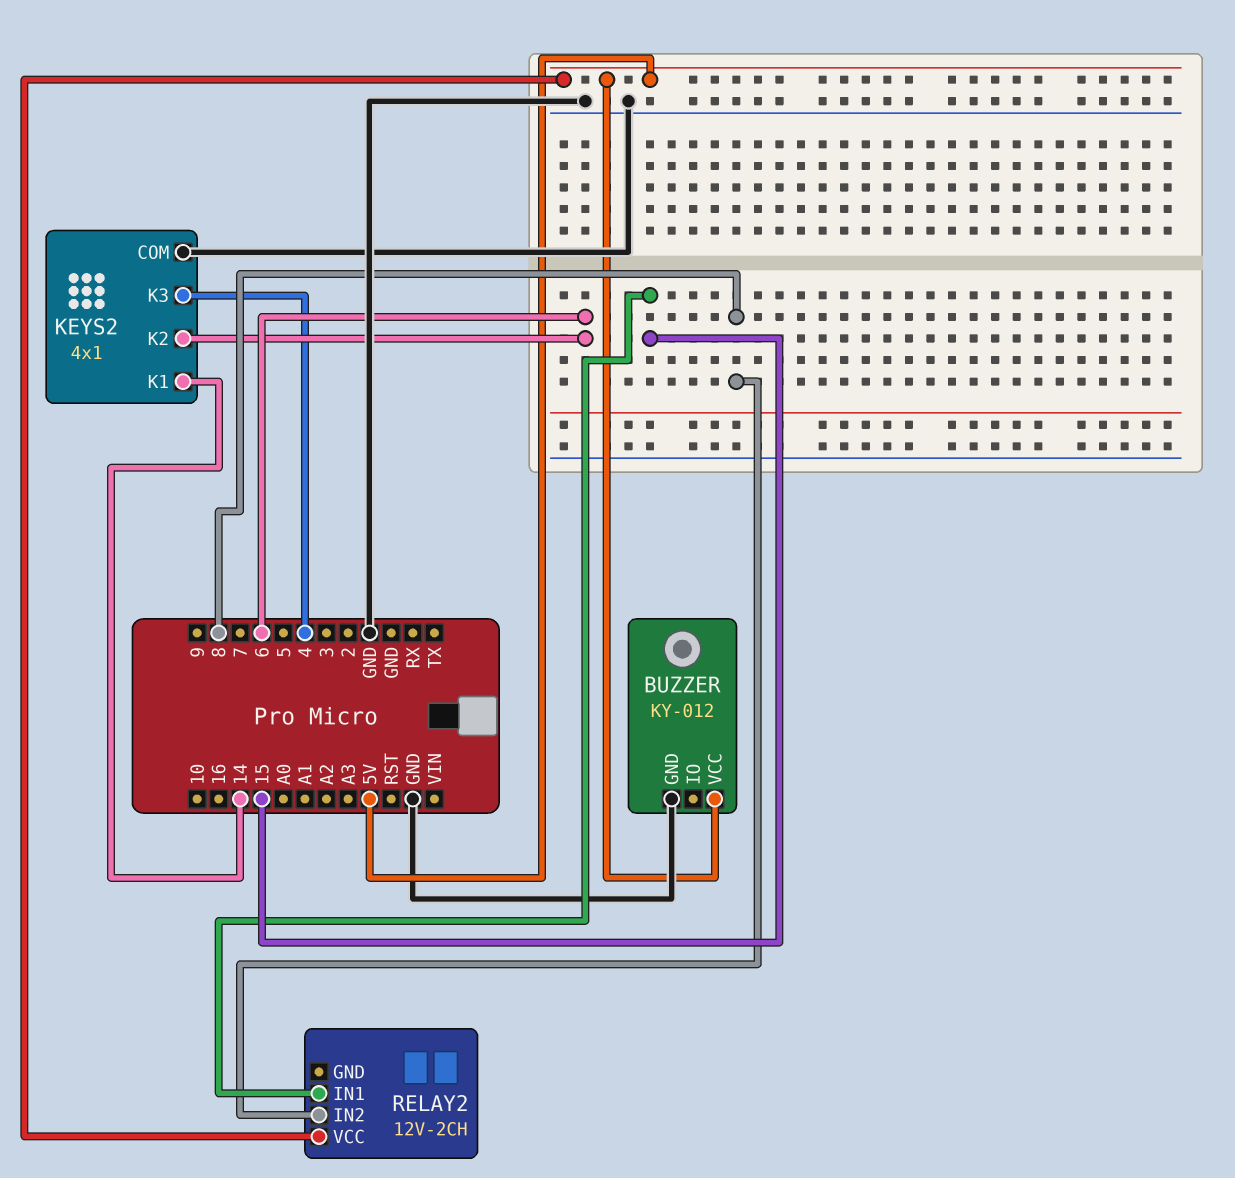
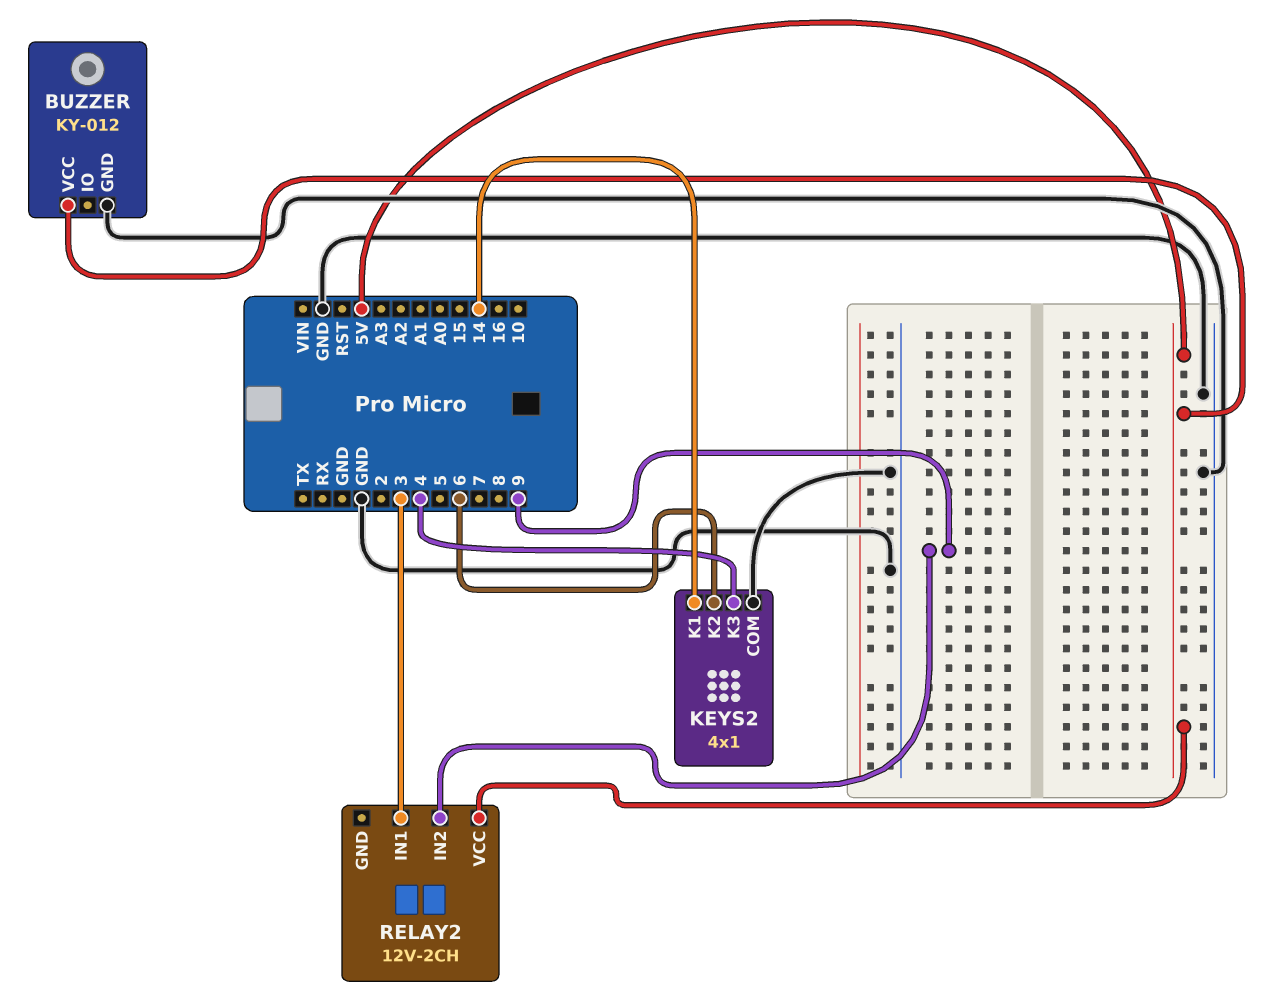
RELAY2 pin IN1: 15 -> 3
RELAY2 pin IN2: 8 -> 9

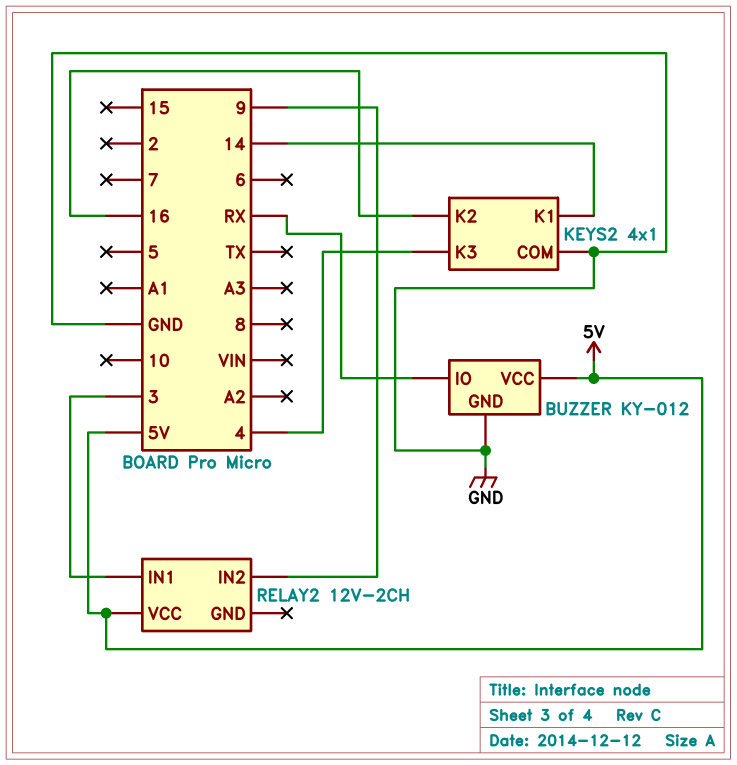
BUZZER pin IO: none -> RX
KEYS2 pin K2: 6 -> 16

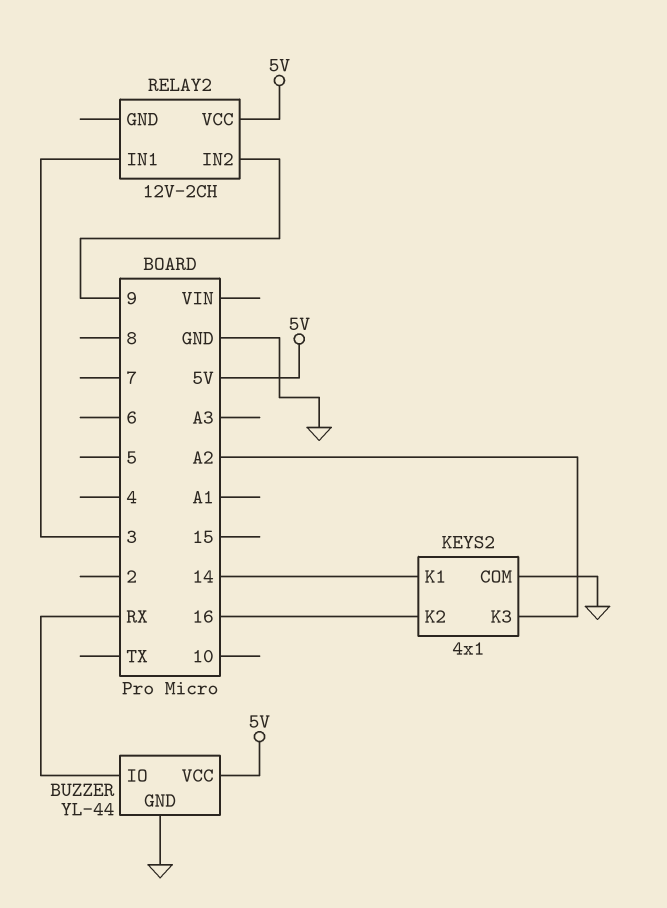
BUZZER: KY-012 -> YL-44
KEYS2 pin K3: 4 -> A2

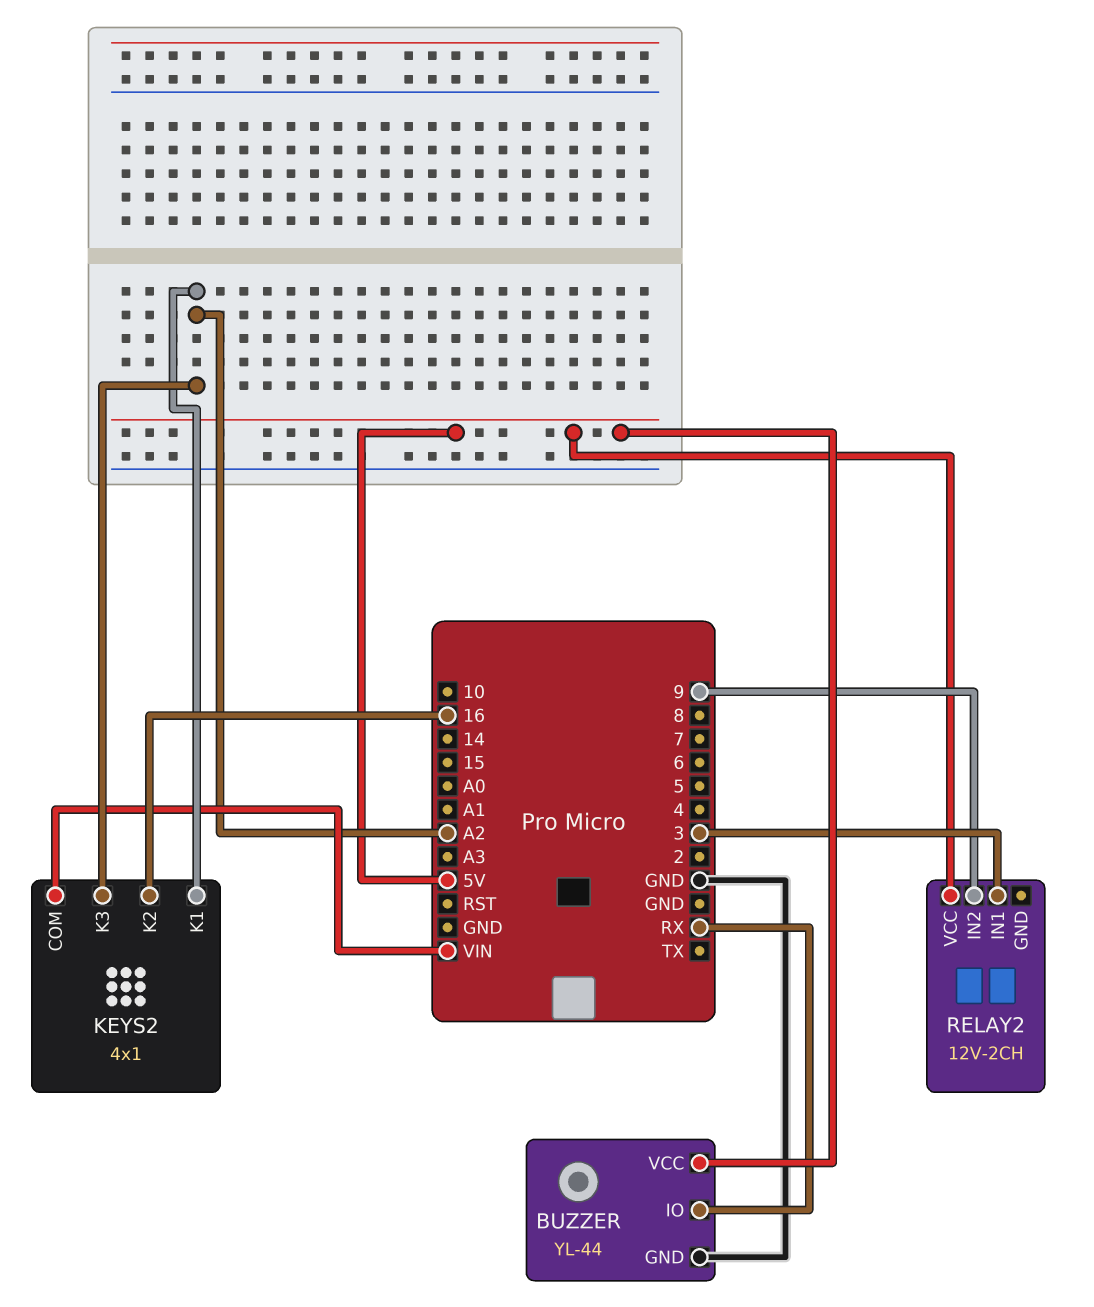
KEYS2 pin COM: GND -> VIN
KEYS2 pin K1: 14 -> A2

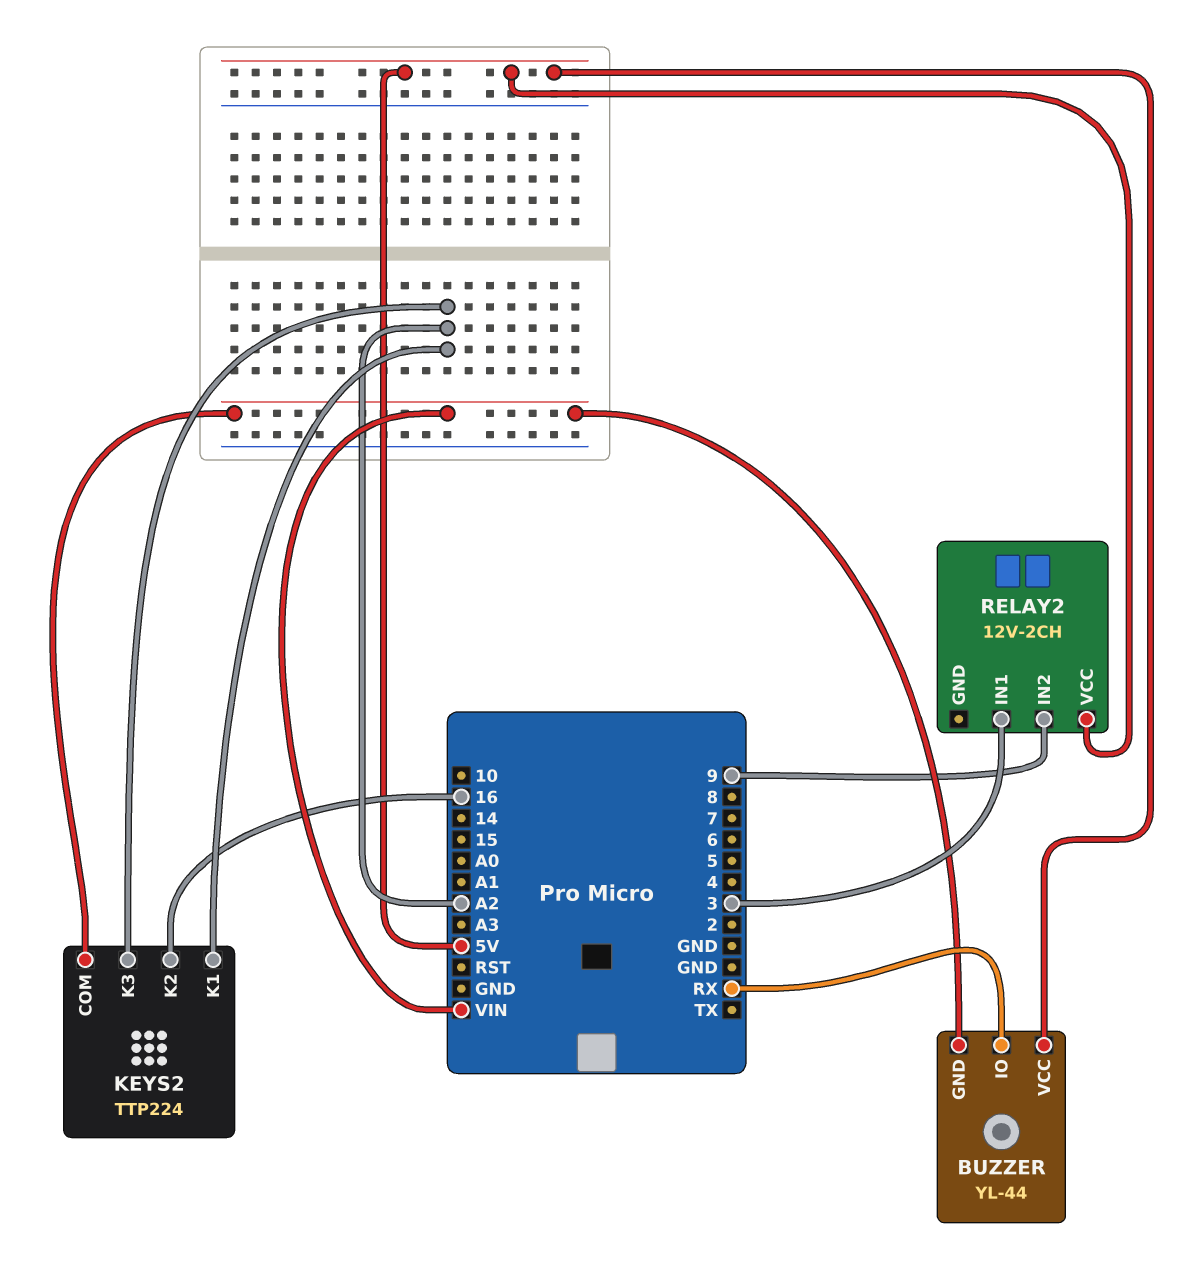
BUZZER pin GND: GND -> VIN
KEYS2: 4x1 -> TTP224

